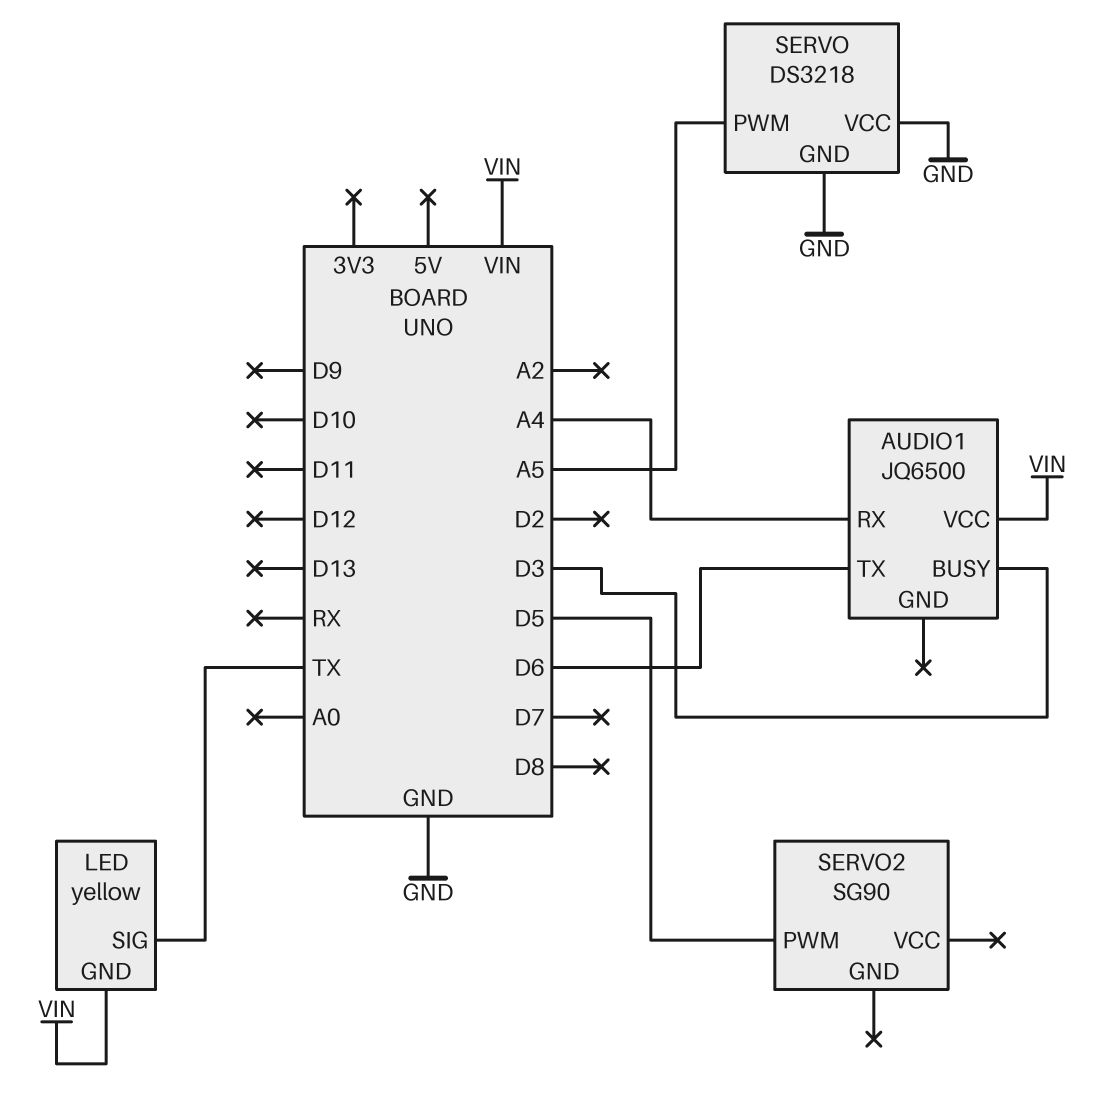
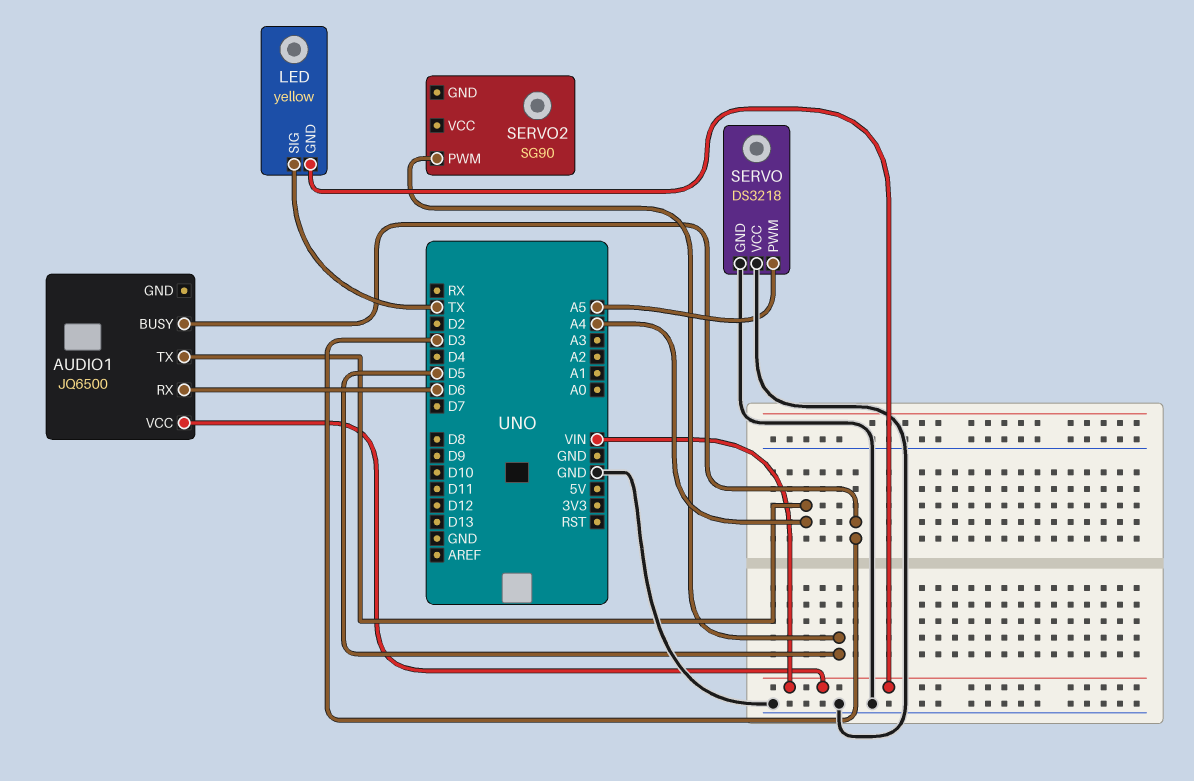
AUDIO1 pin RX: A4 -> D6
AUDIO1 pin TX: D6 -> A4

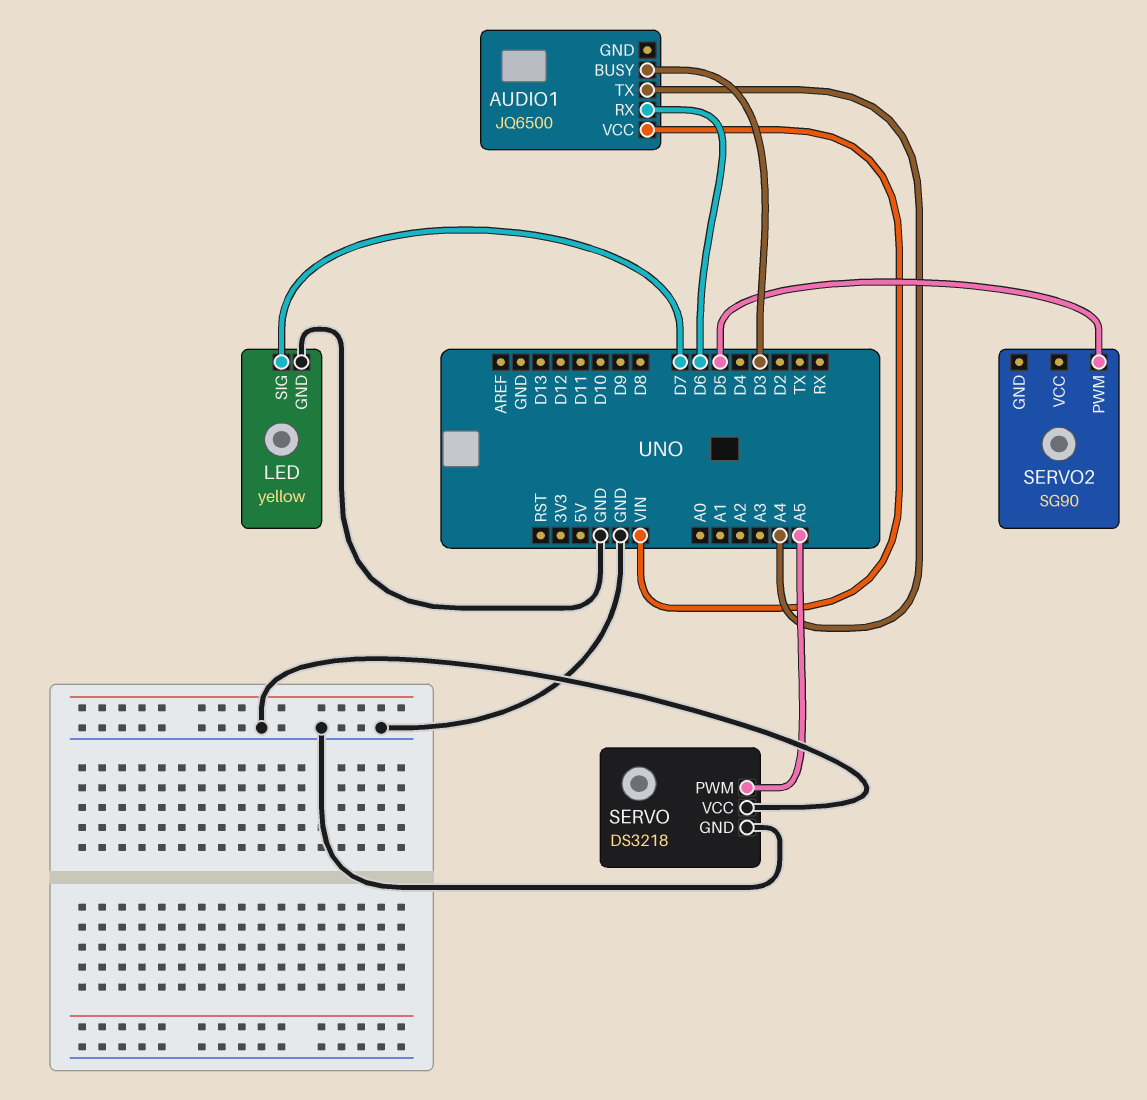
LED pin GND: VIN -> GND
LED pin SIG: TX -> D7

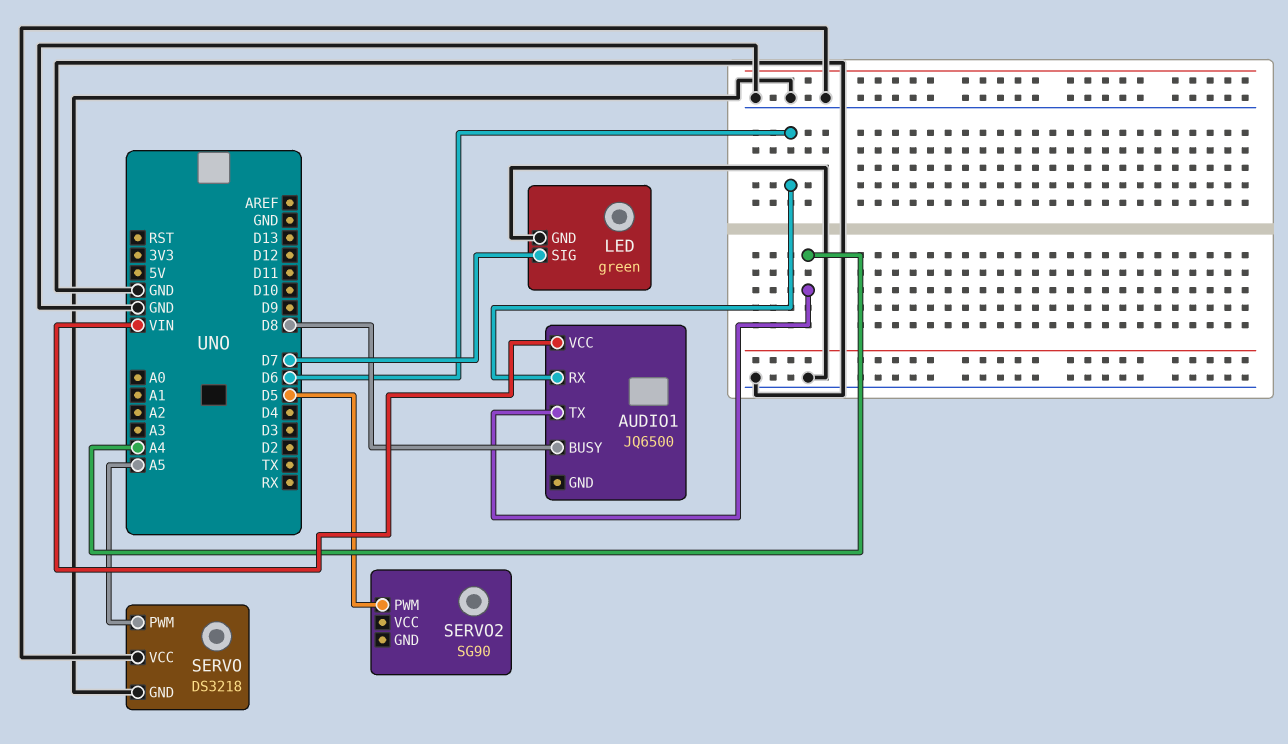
AUDIO1 pin BUSY: D3 -> D8
LED: yellow -> green

